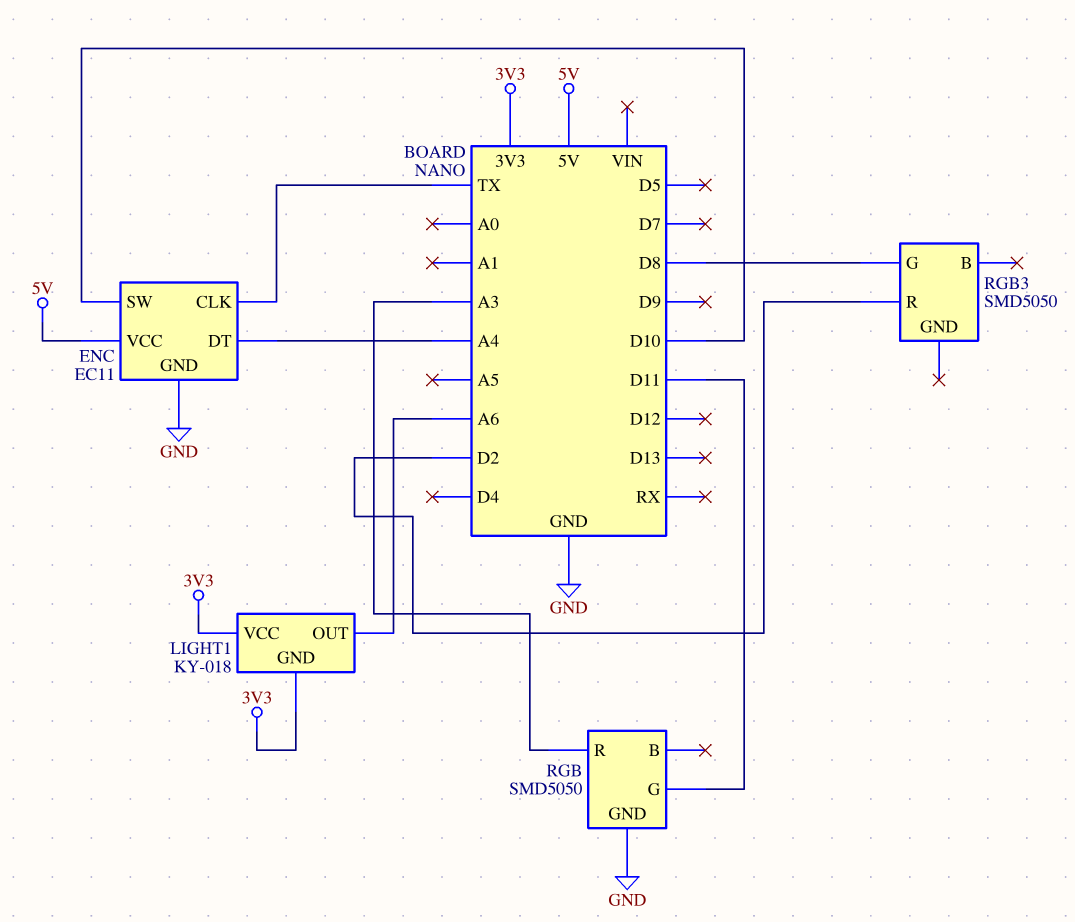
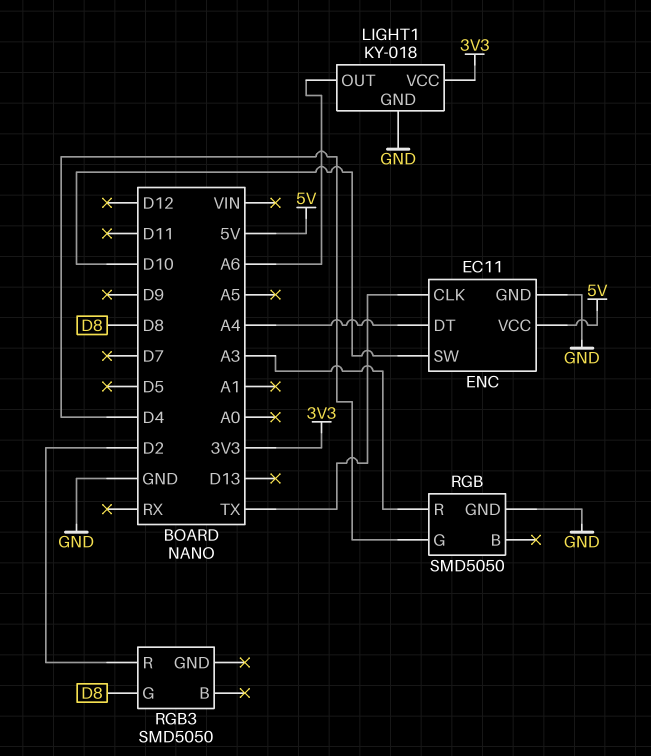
LIGHT1 pin GND: 3V3 -> GND
RGB pin G: D11 -> D4

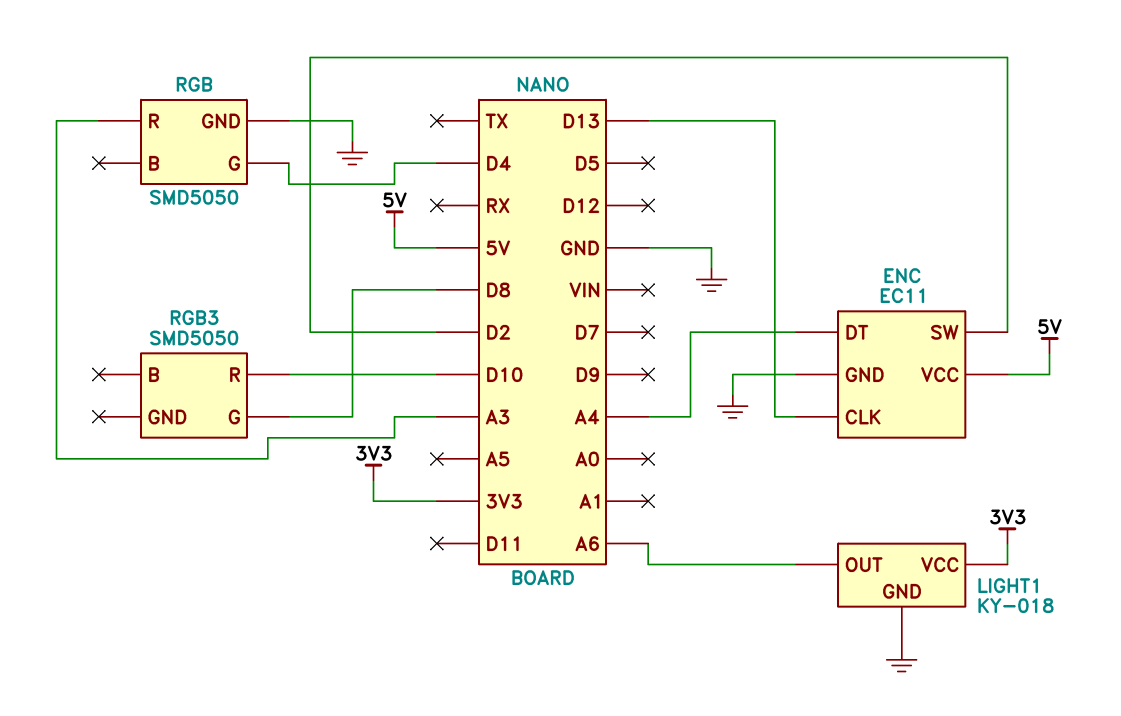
ENC pin CLK: TX -> D13
ENC pin SW: D10 -> D2
RGB3 pin R: D2 -> D10

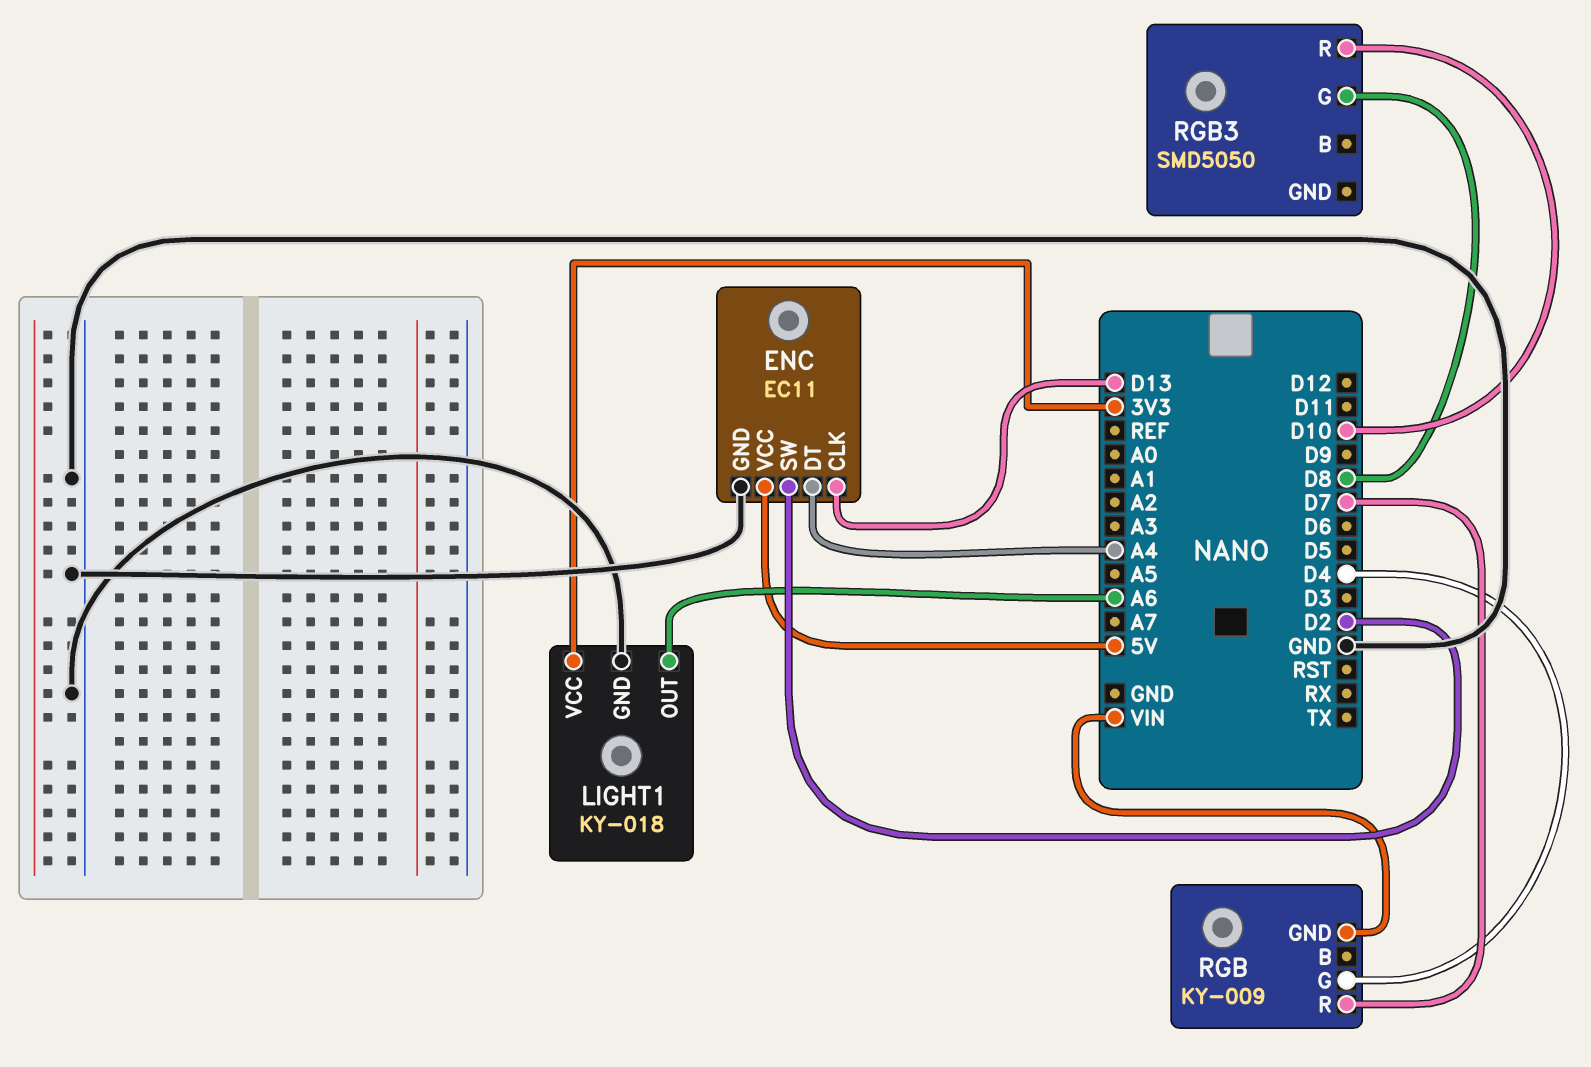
RGB: SMD5050 -> KY-009
RGB pin GND: GND -> VIN
RGB pin R: A3 -> D7

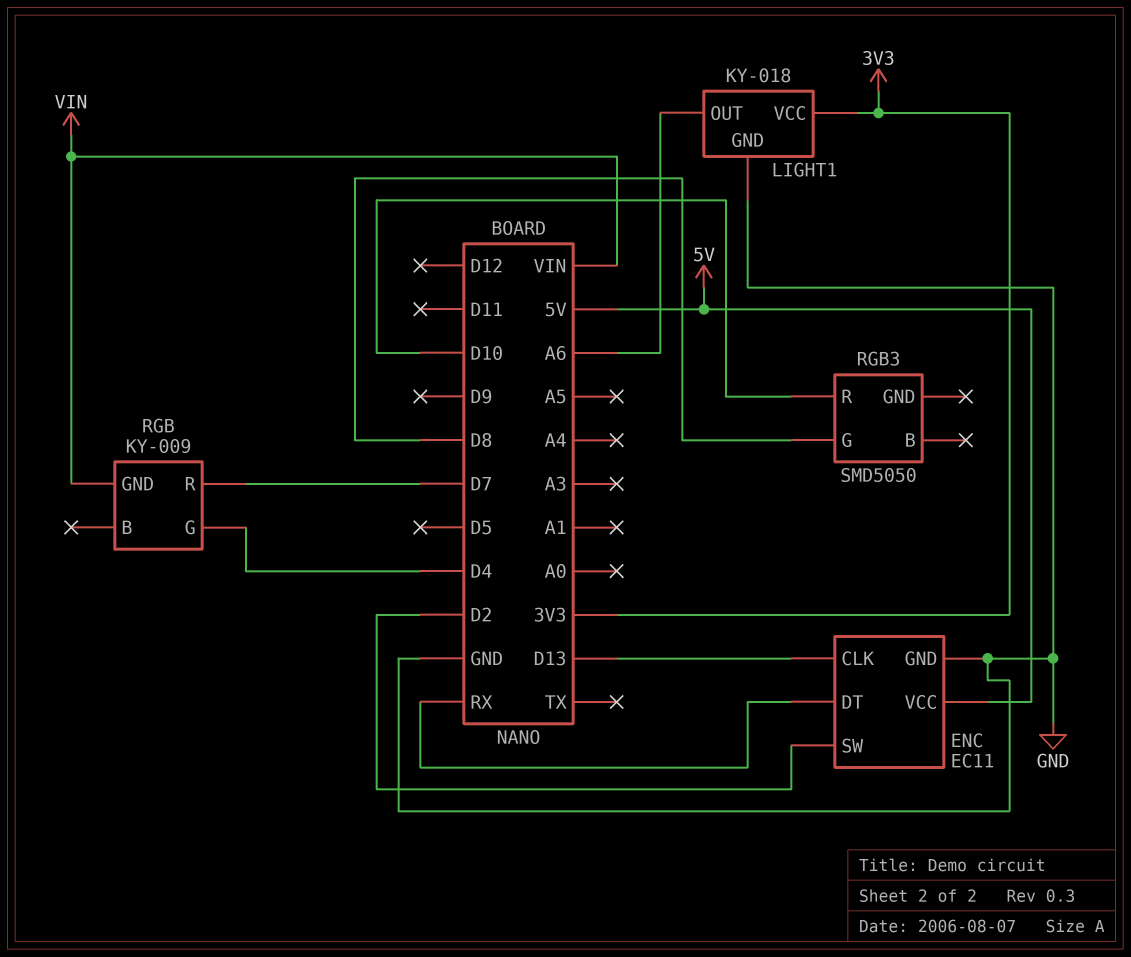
ENC pin DT: A4 -> RX

